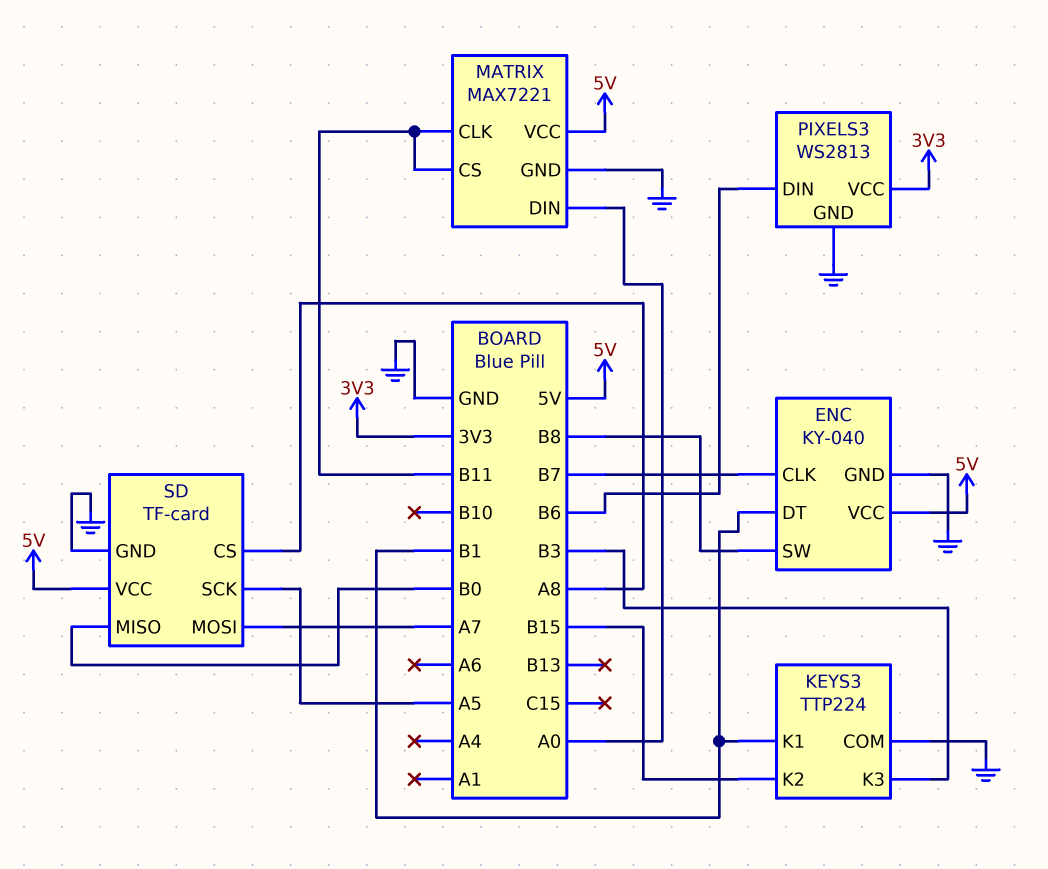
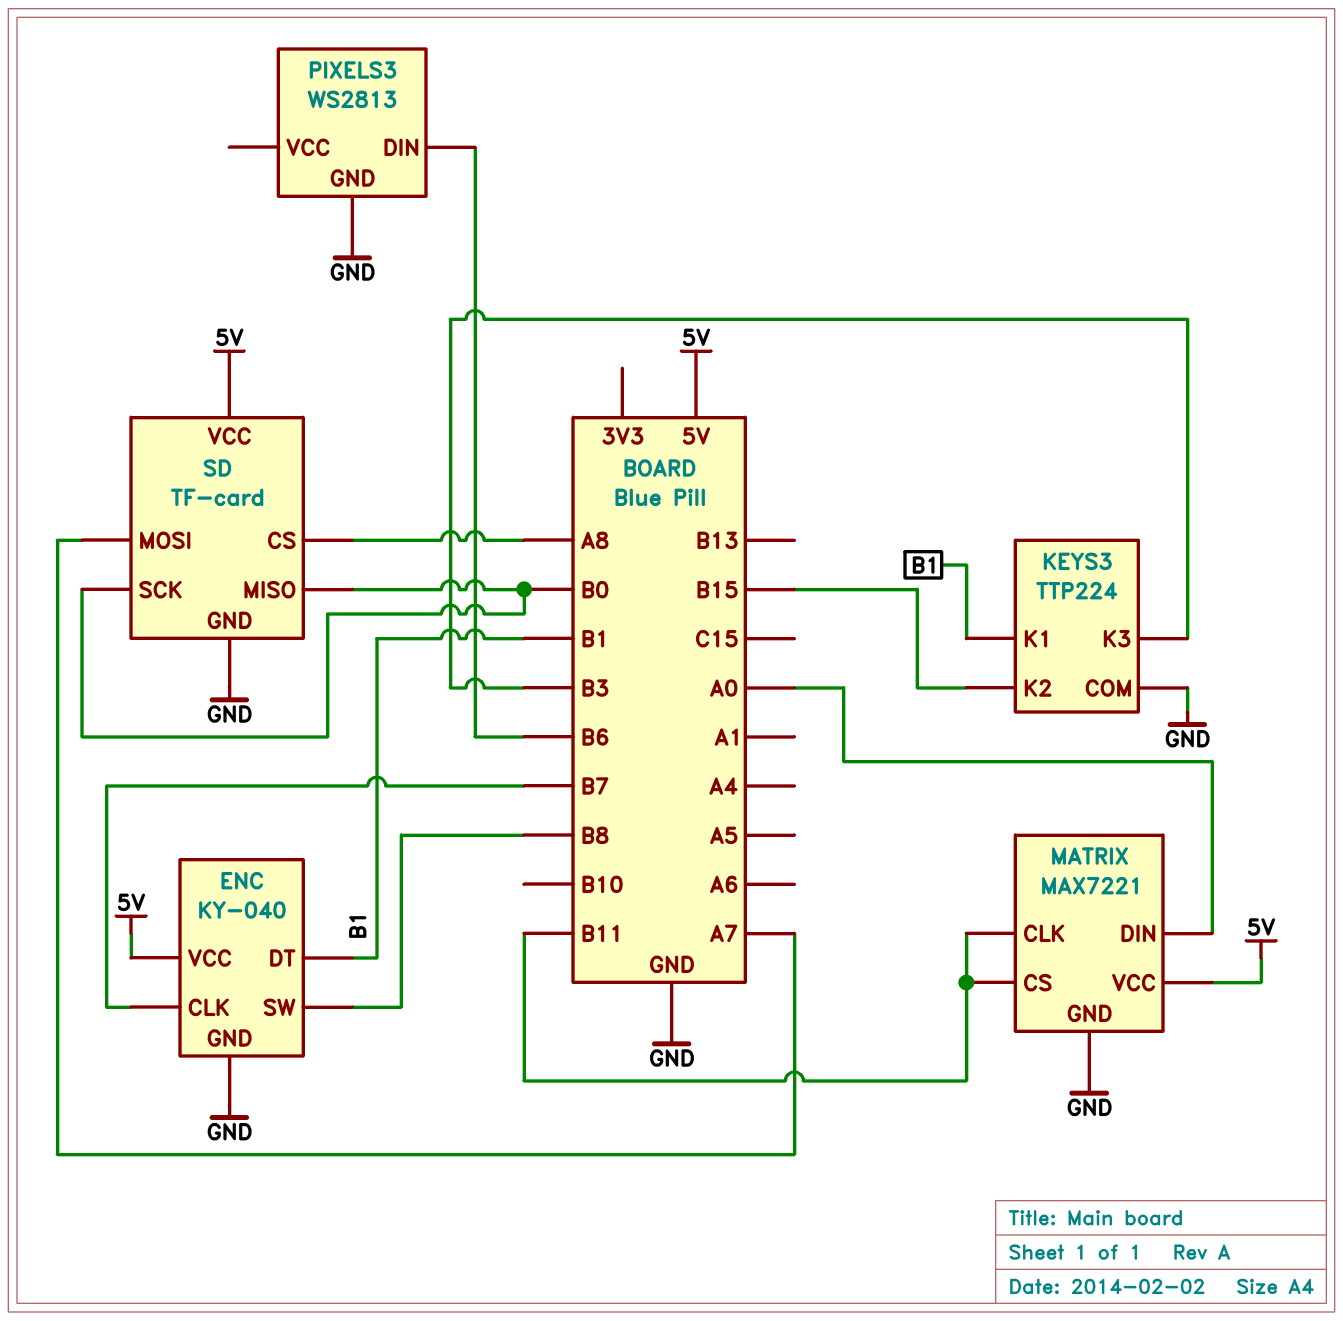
PIXELS3 pin VCC: 3V3 -> none
SD pin SCK: A5 -> B0

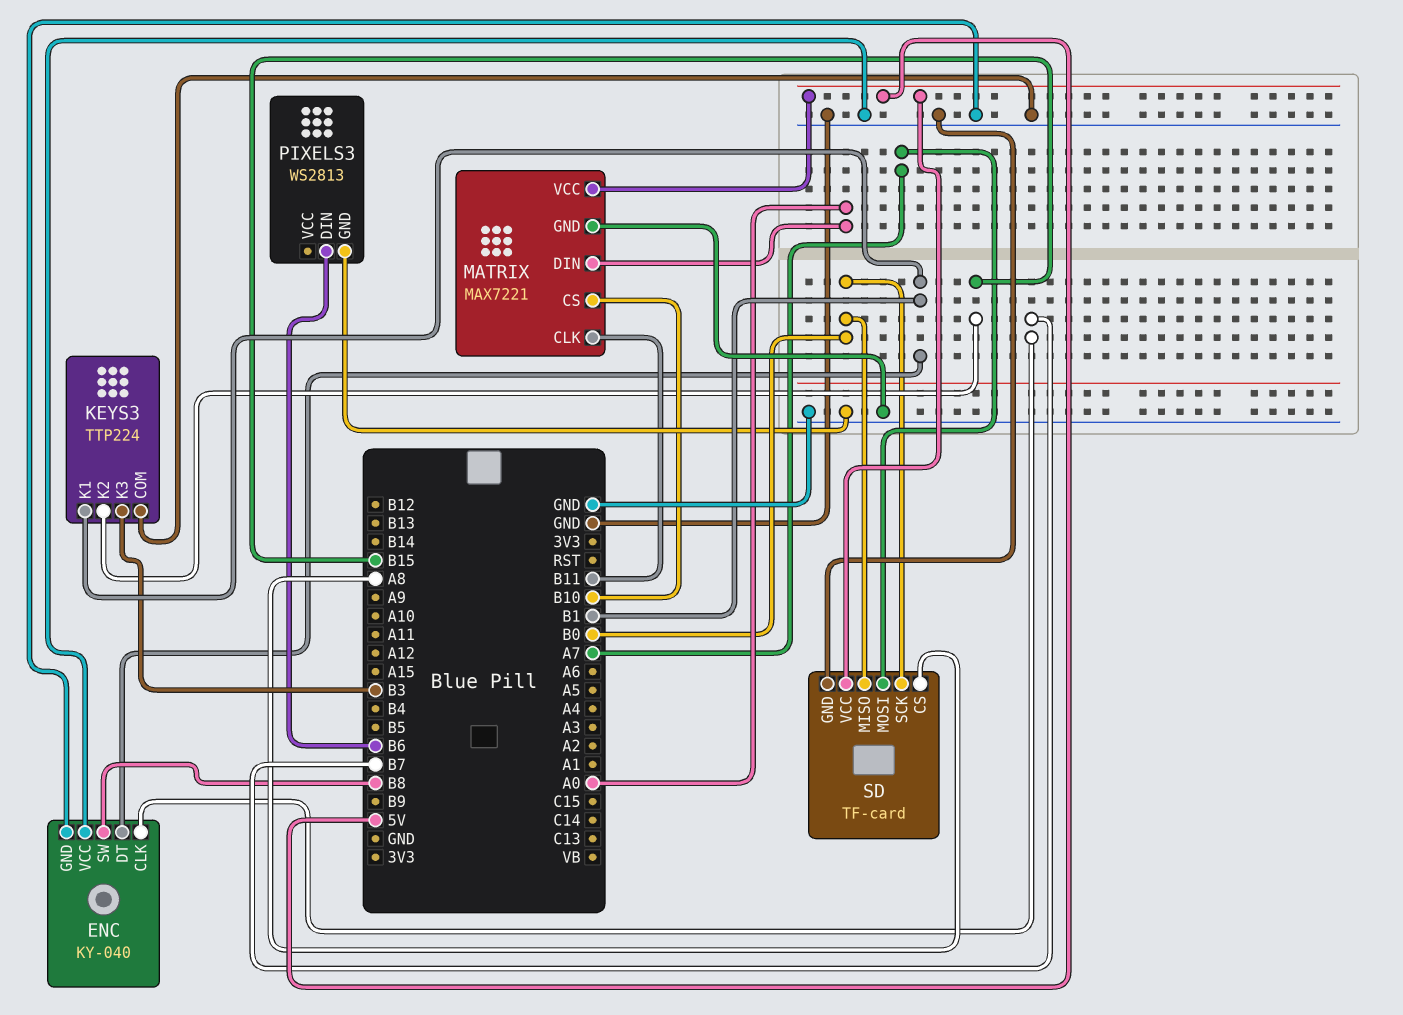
ENC pin VCC: 5V -> GND
MATRIX pin CS: B11 -> B10

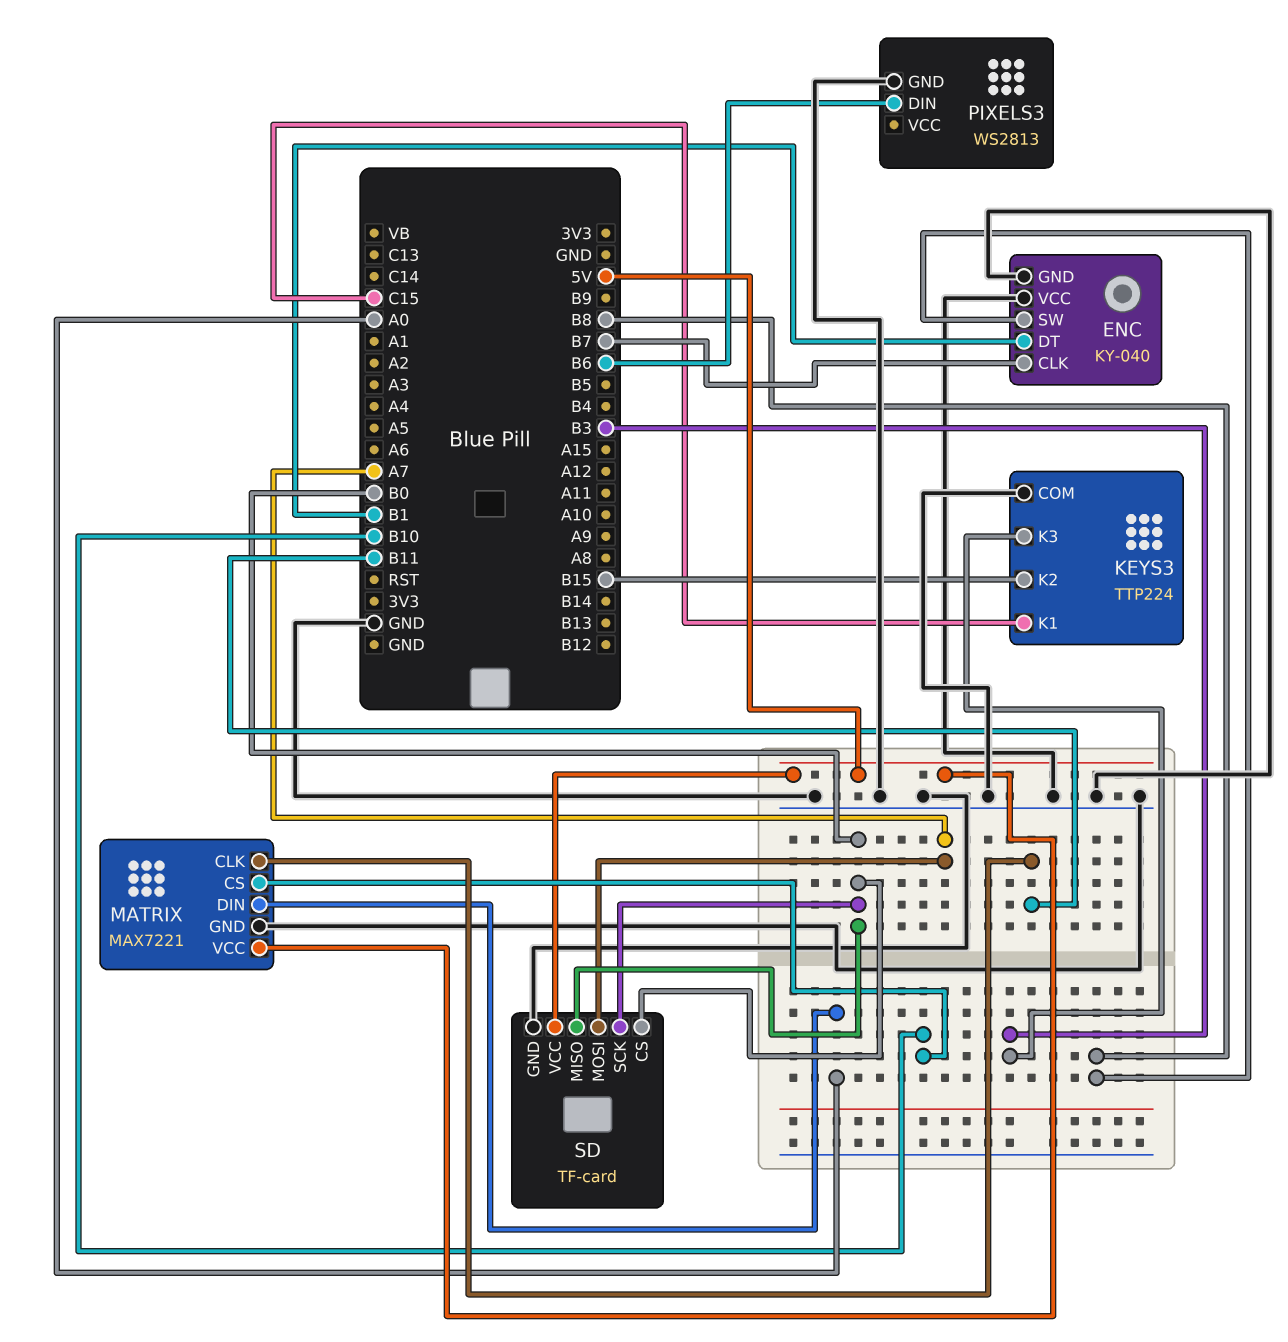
KEYS3 pin K1: B1 -> C15
SD pin CS: A8 -> B0

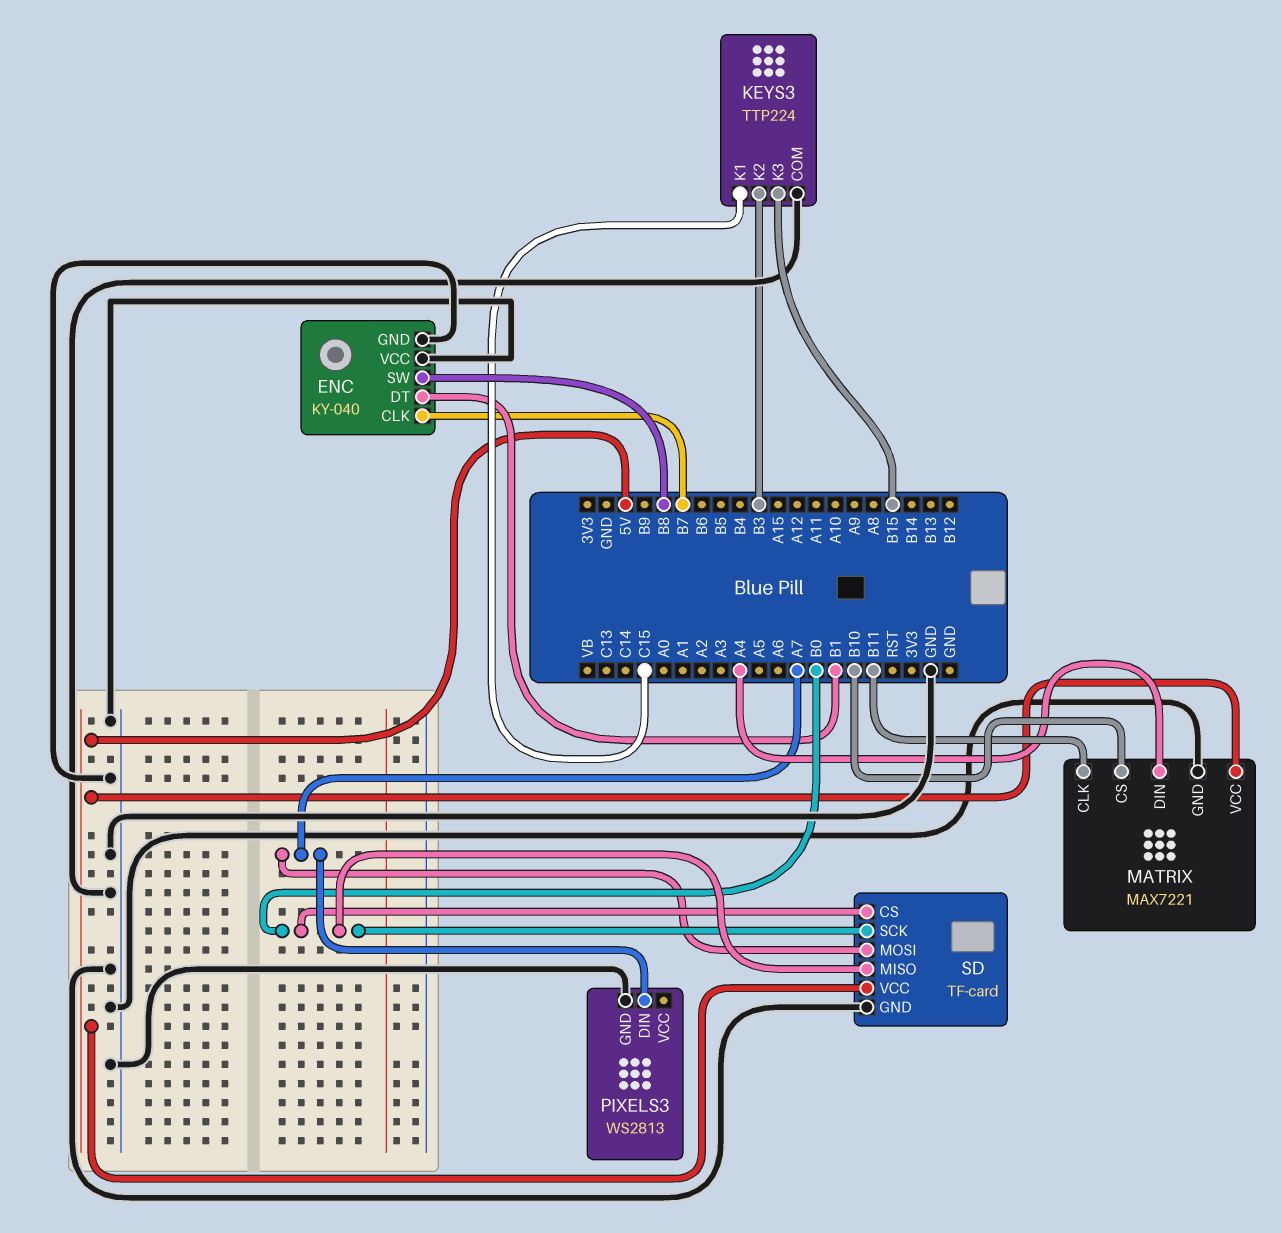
KEYS3 pin K2: B15 -> B3
KEYS3 pin K3: B3 -> B15
MATRIX pin DIN: A0 -> A4
PIXELS3 pin DIN: B6 -> A7

